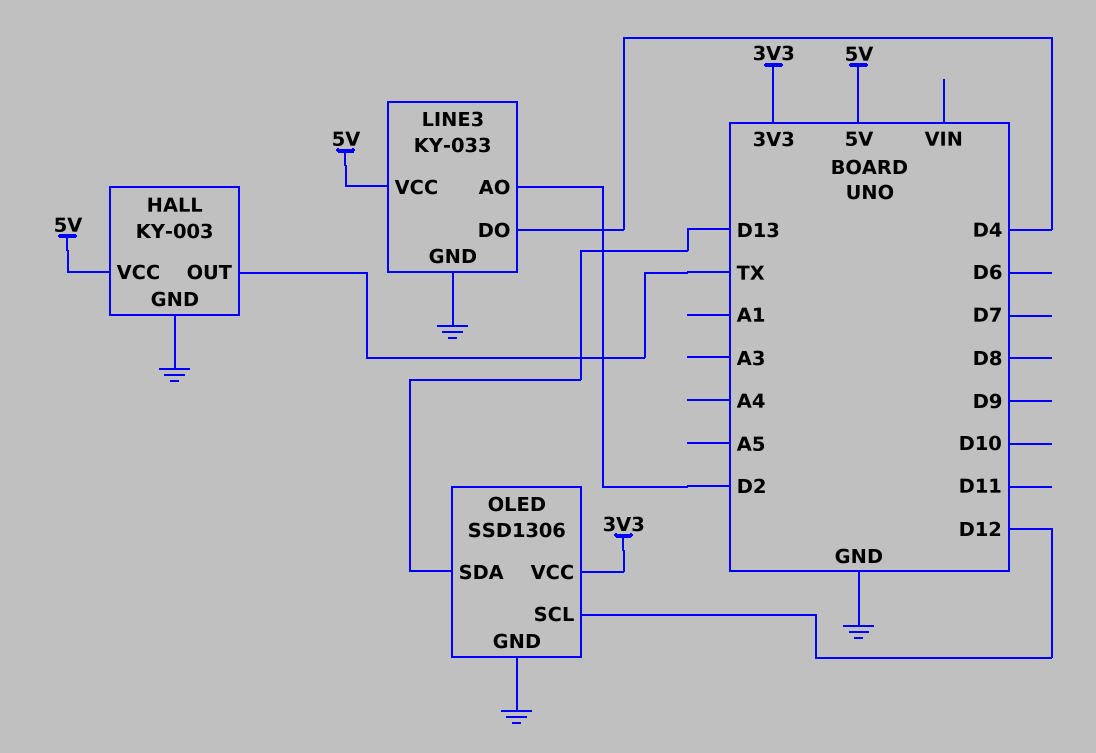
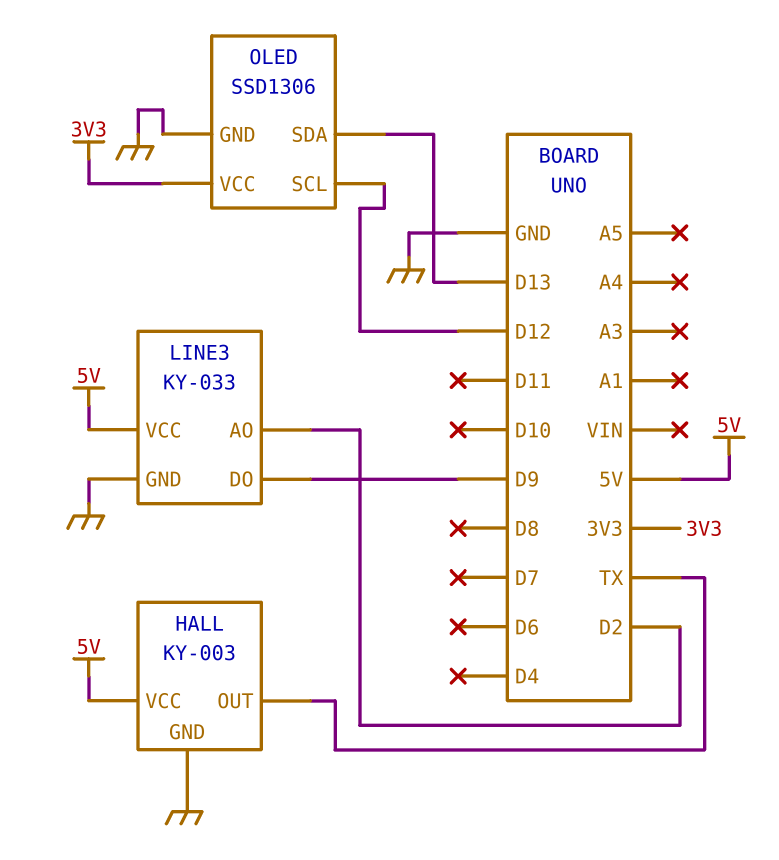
LINE3 pin DO: D4 -> D9

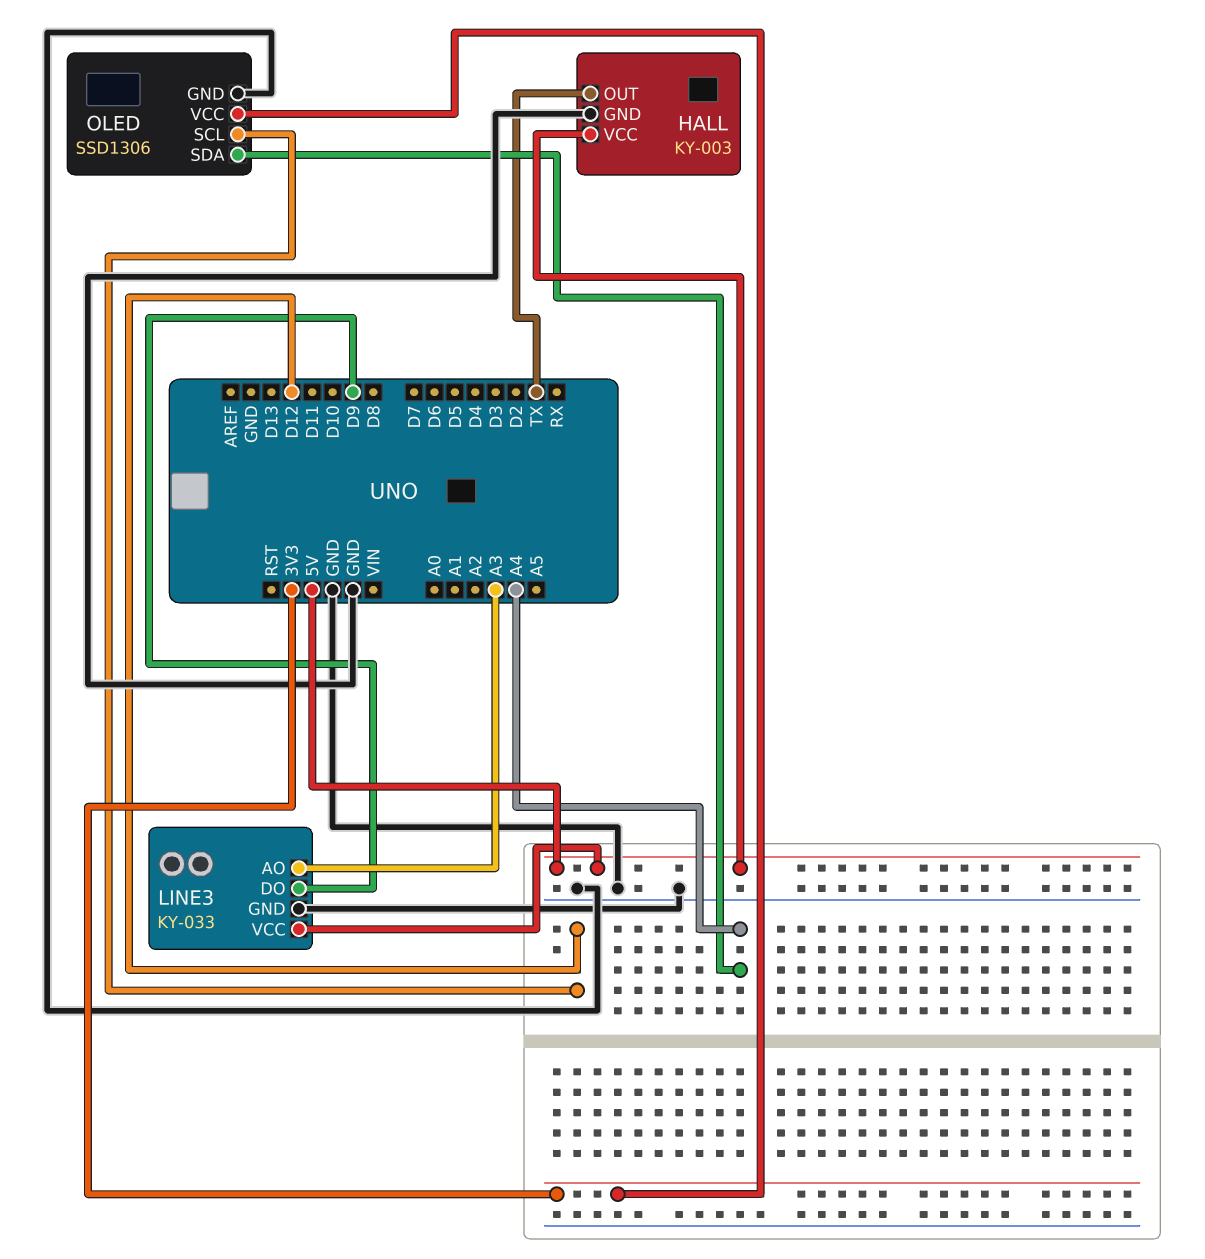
LINE3 pin AO: D2 -> A3
OLED pin SDA: D13 -> A4

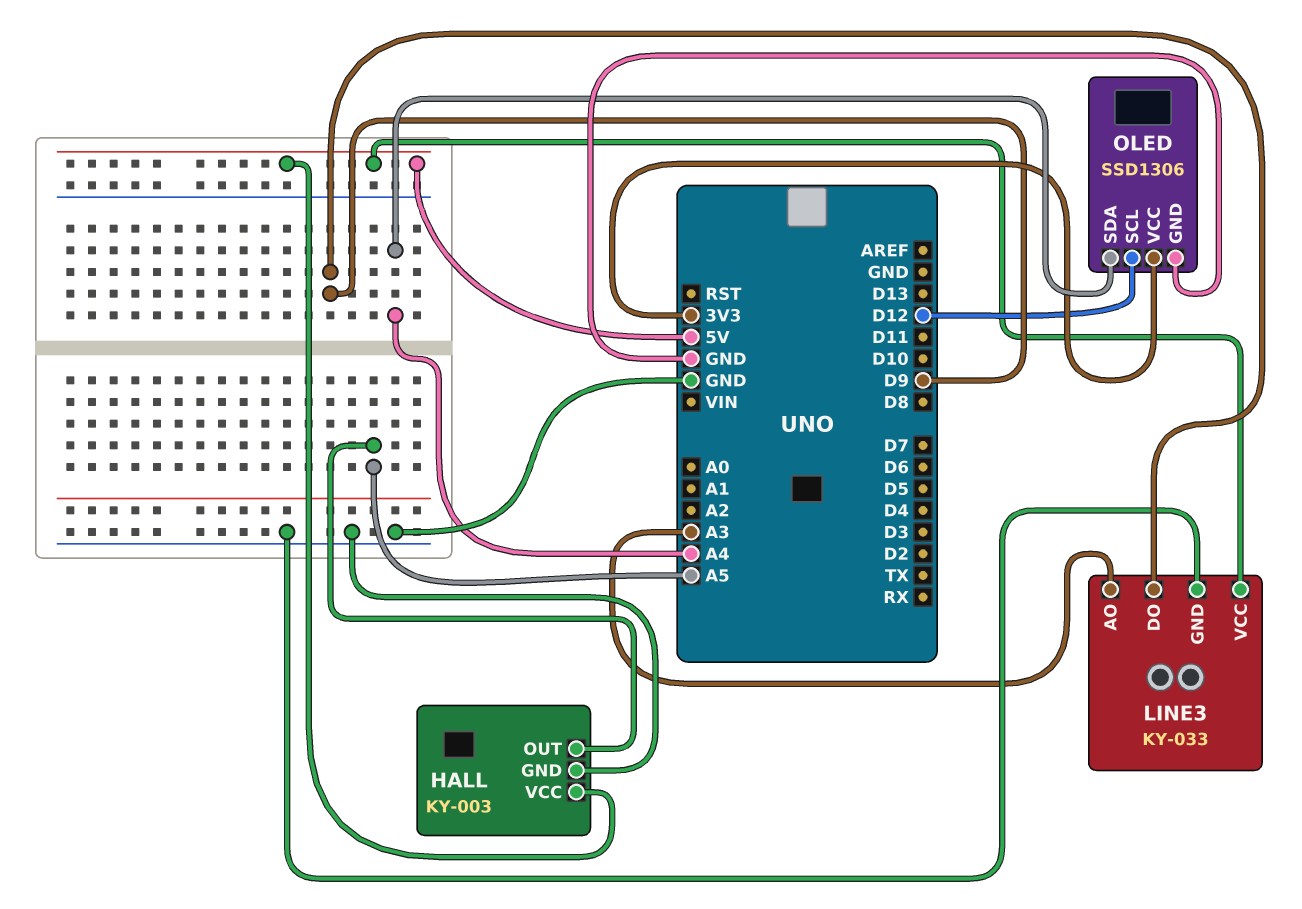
HALL pin OUT: TX -> A5

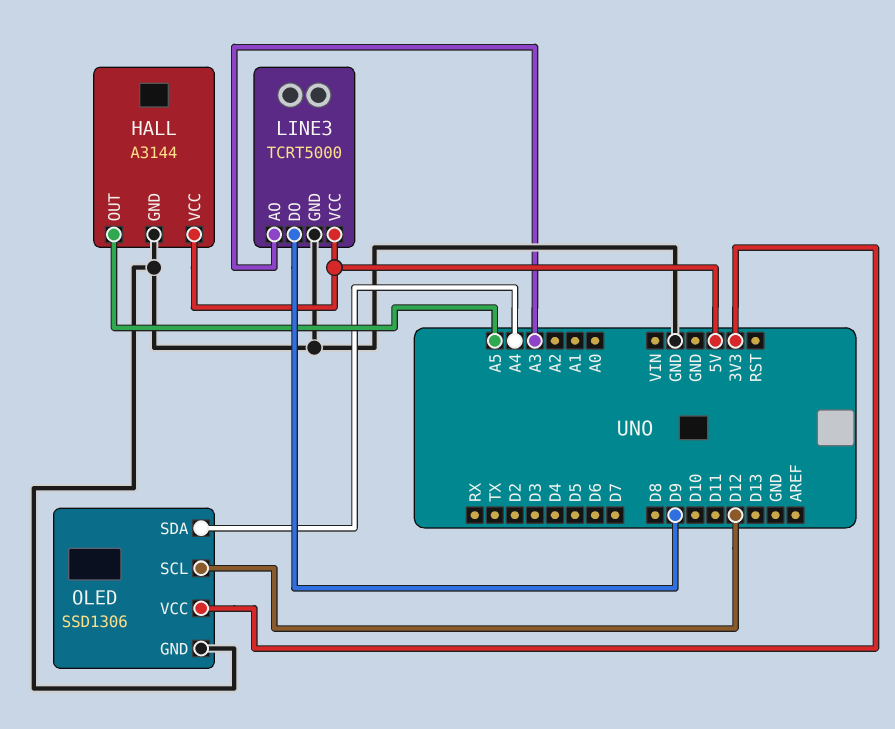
HALL: KY-003 -> A3144
LINE3: KY-033 -> TCRT5000

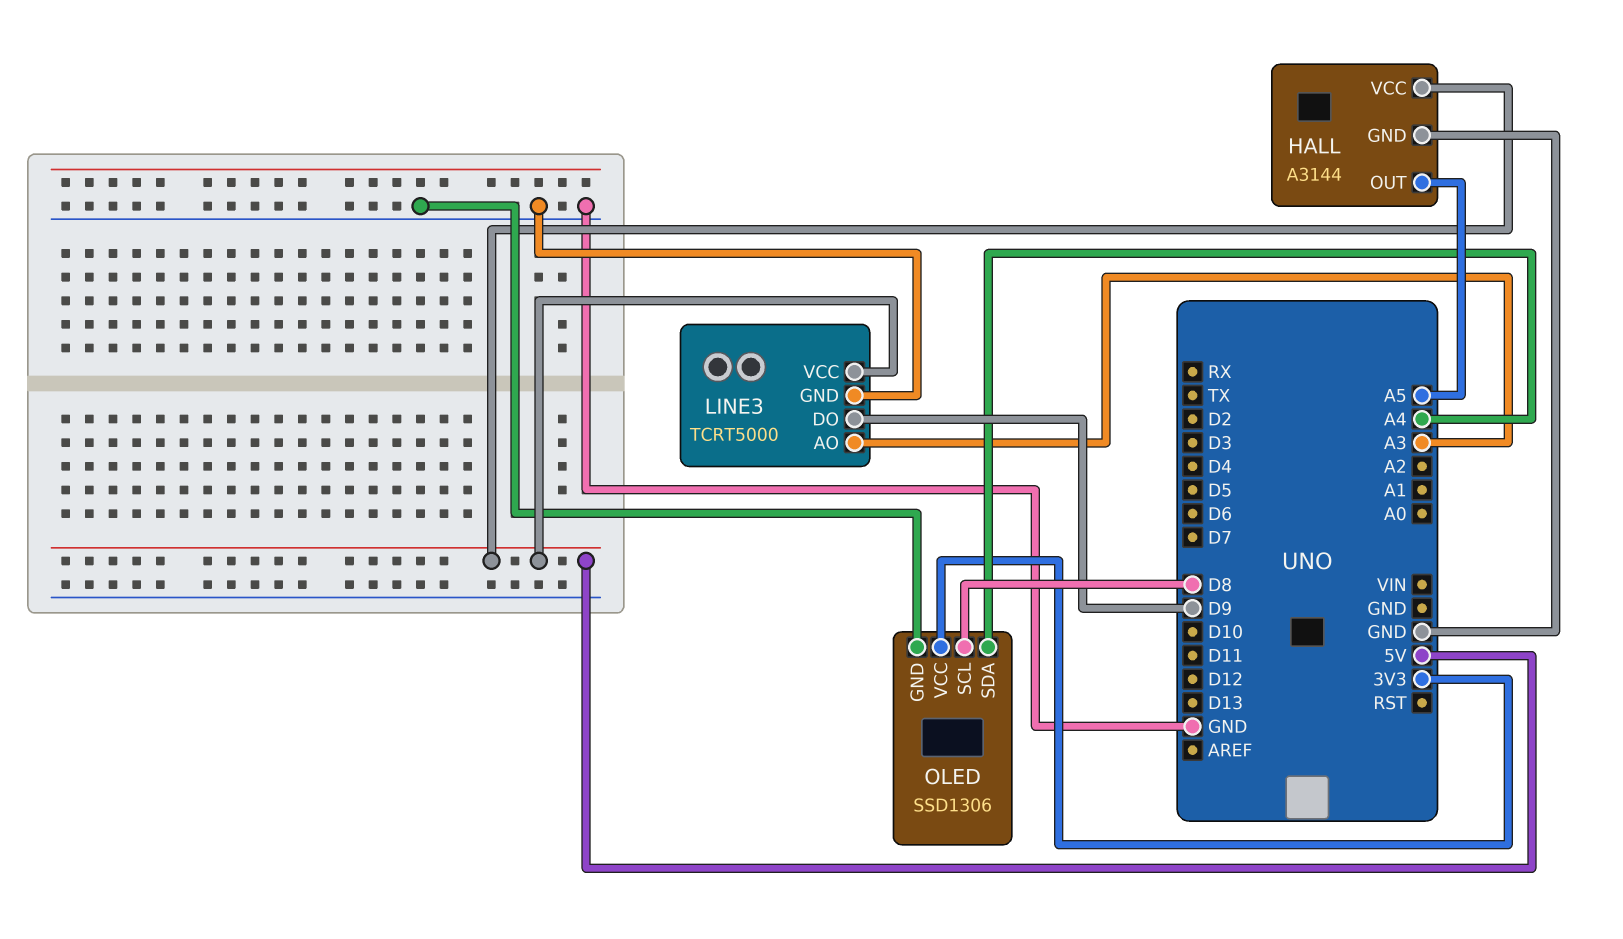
OLED pin SCL: D12 -> D8

